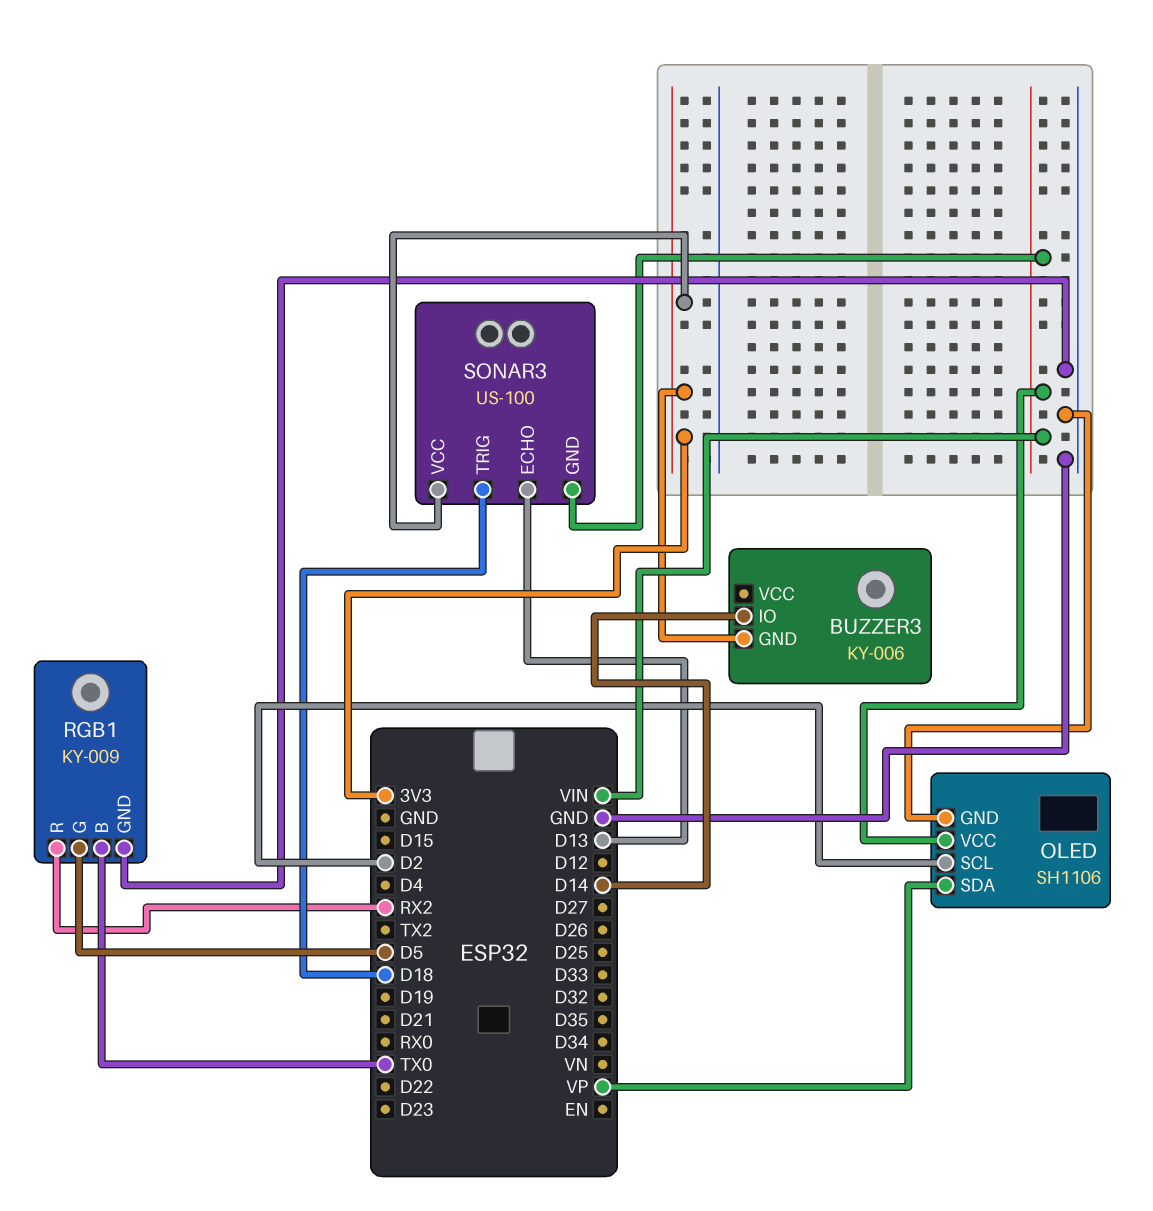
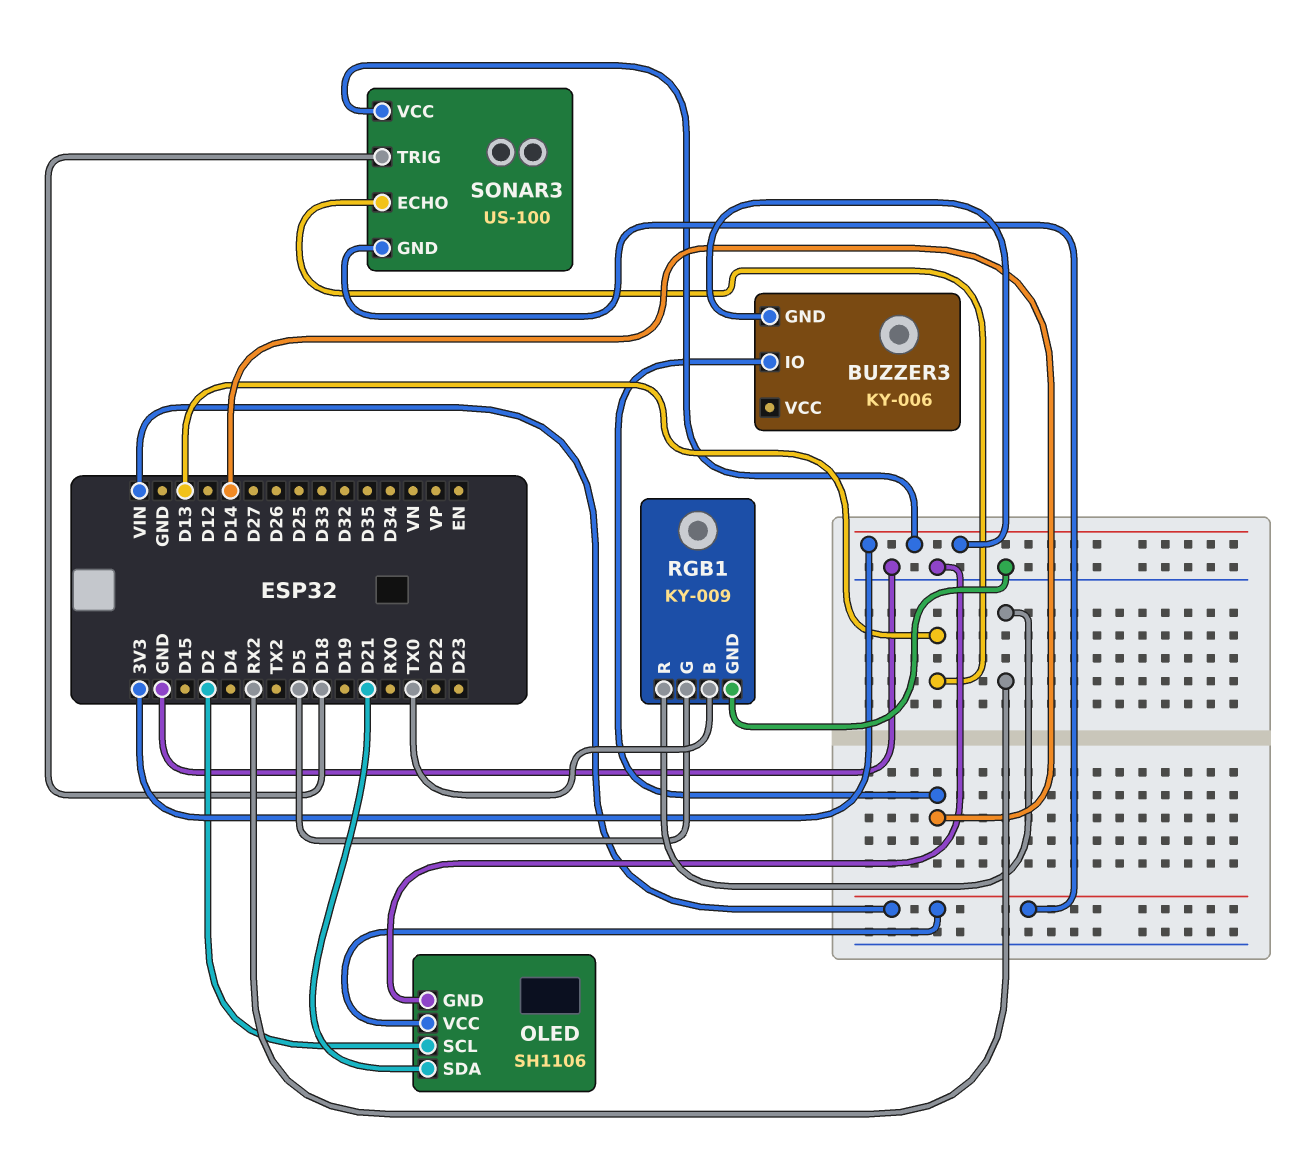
OLED pin SDA: VP -> D21

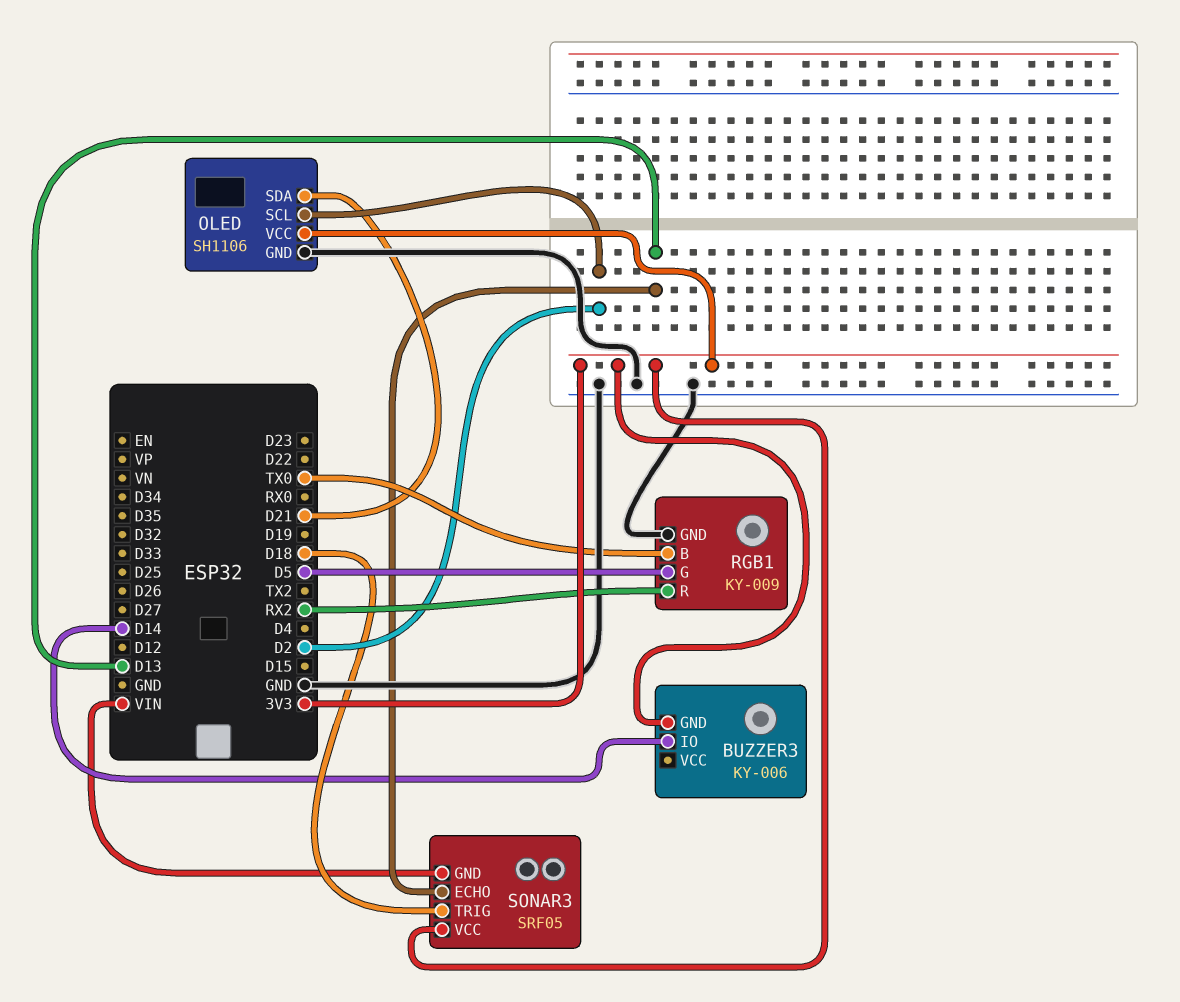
OLED pin VCC: VIN -> 3V3
SONAR3: US-100 -> SRF05

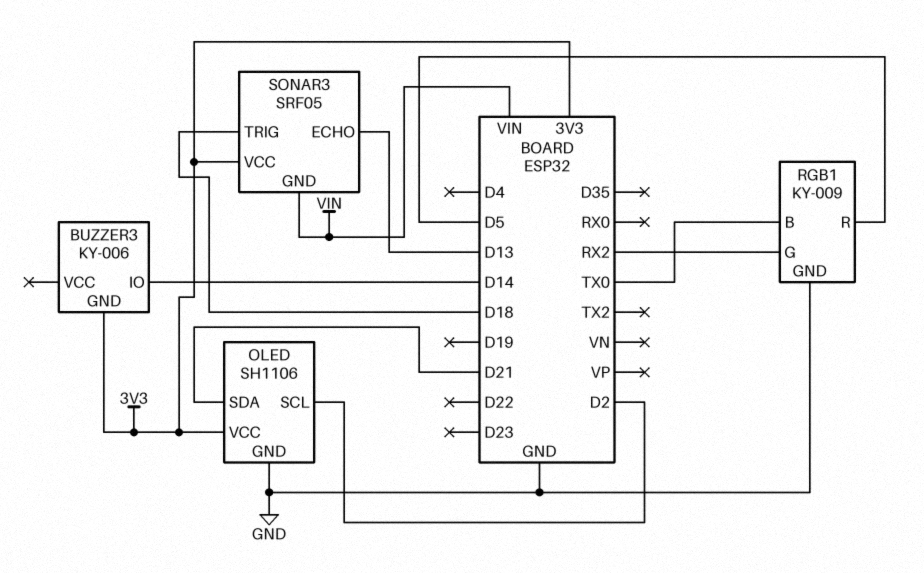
RGB1 pin G: D5 -> RX2
RGB1 pin R: RX2 -> D5

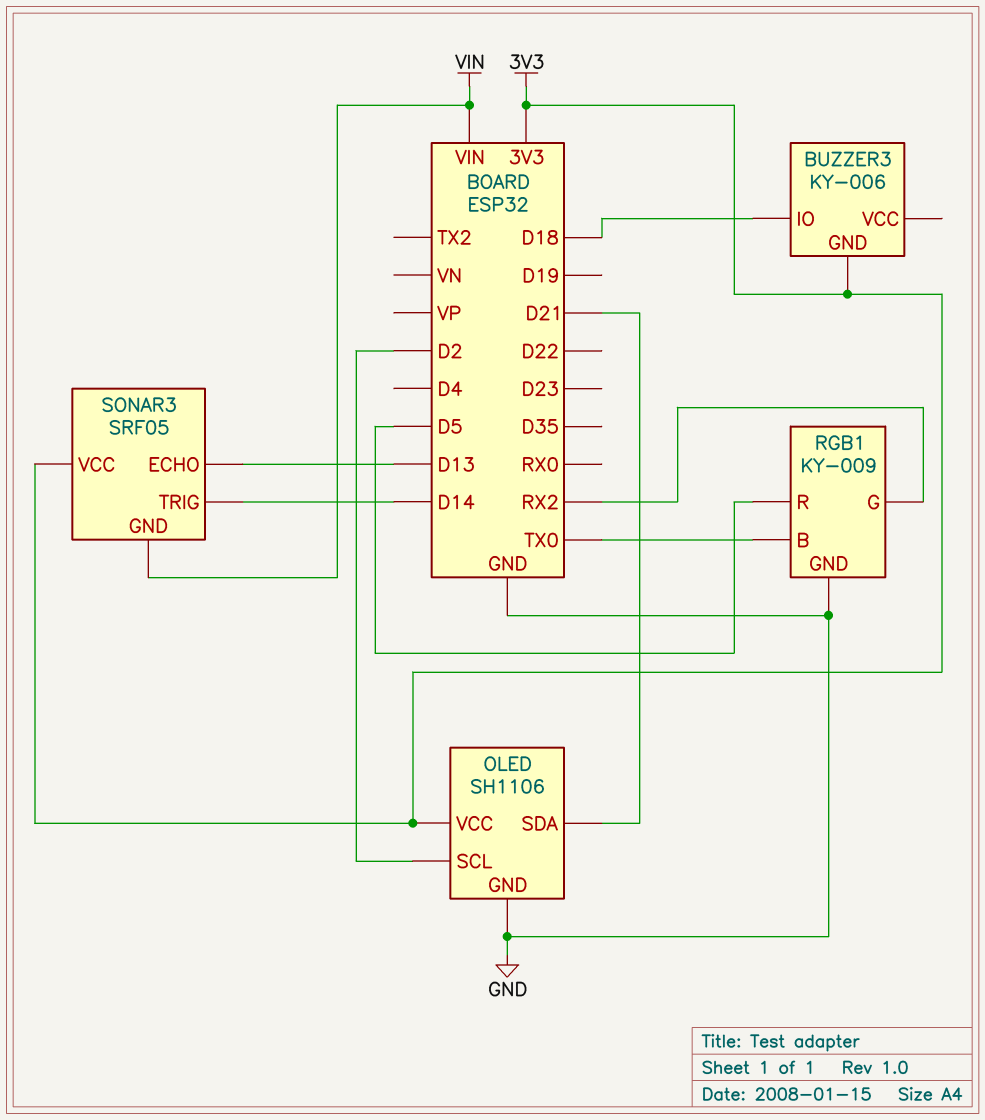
BUZZER3 pin IO: D14 -> D18
SONAR3 pin TRIG: D18 -> D14

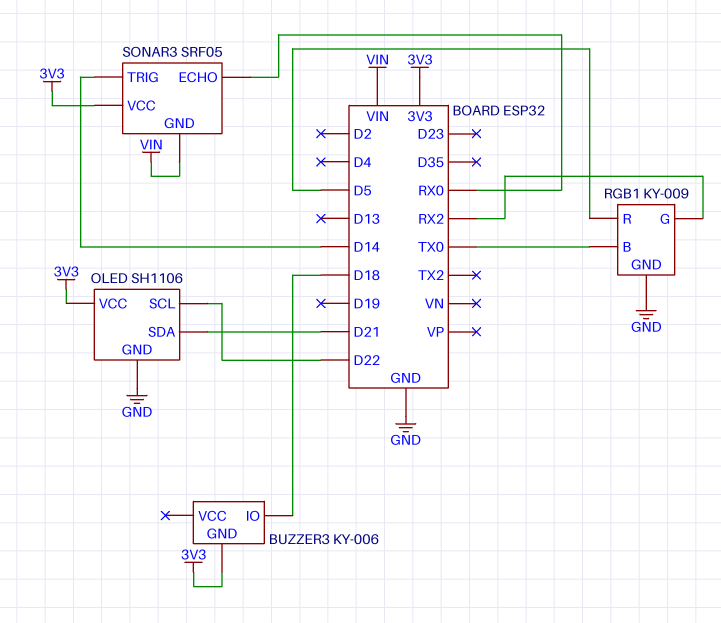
OLED pin SCL: D2 -> D22
SONAR3 pin ECHO: D13 -> RX0

